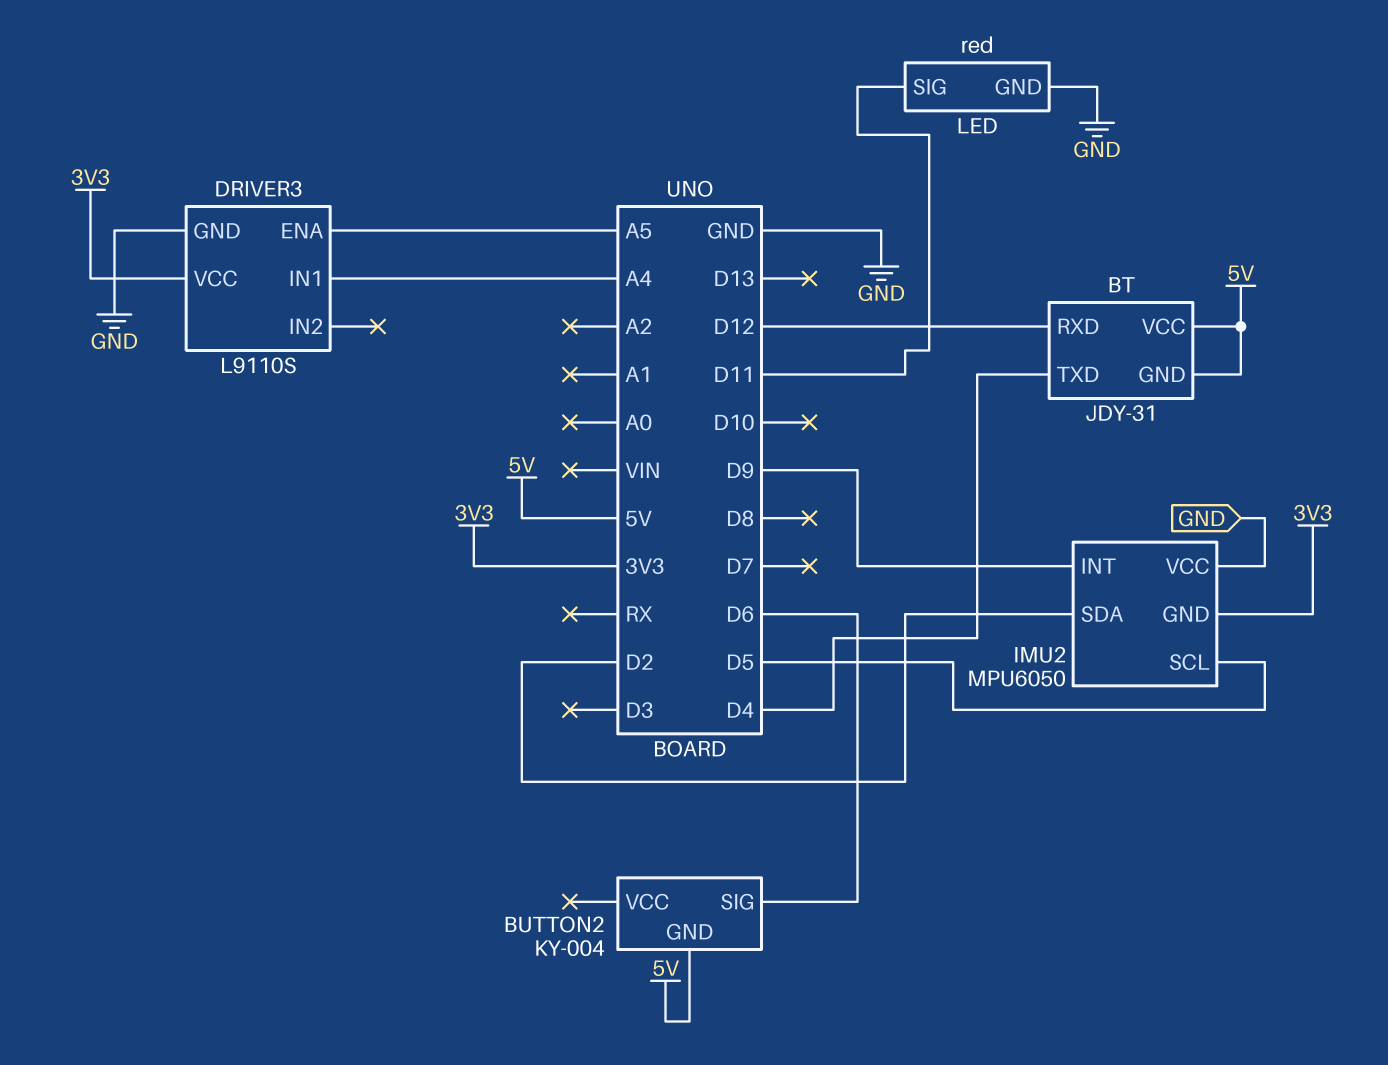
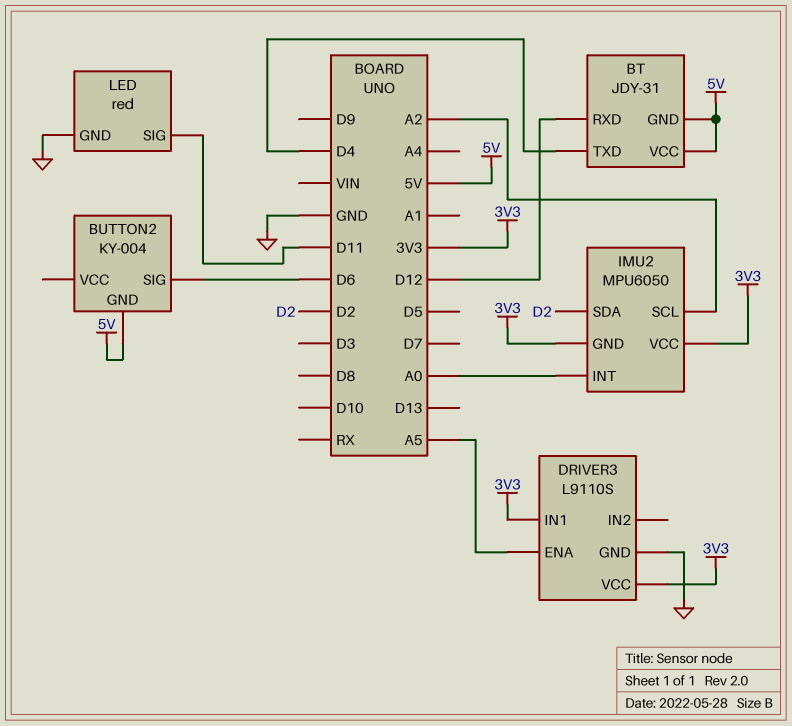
DRIVER3 pin IN1: A4 -> 3V3
IMU2 pin INT: D9 -> A0
IMU2 pin SCL: D5 -> A2
IMU2 pin VCC: GND -> 3V3

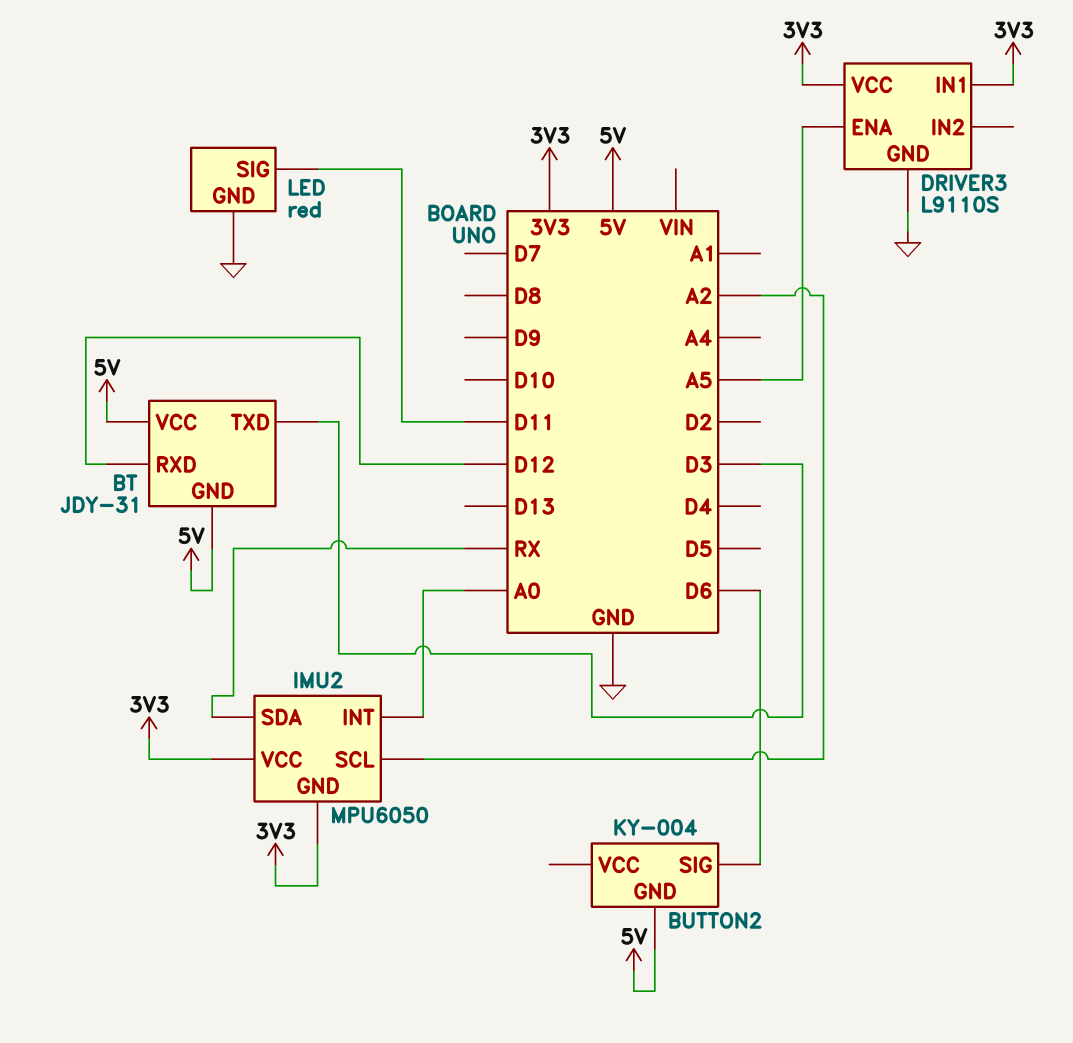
BT pin TXD: D4 -> D3
IMU2 pin SDA: D2 -> RX

